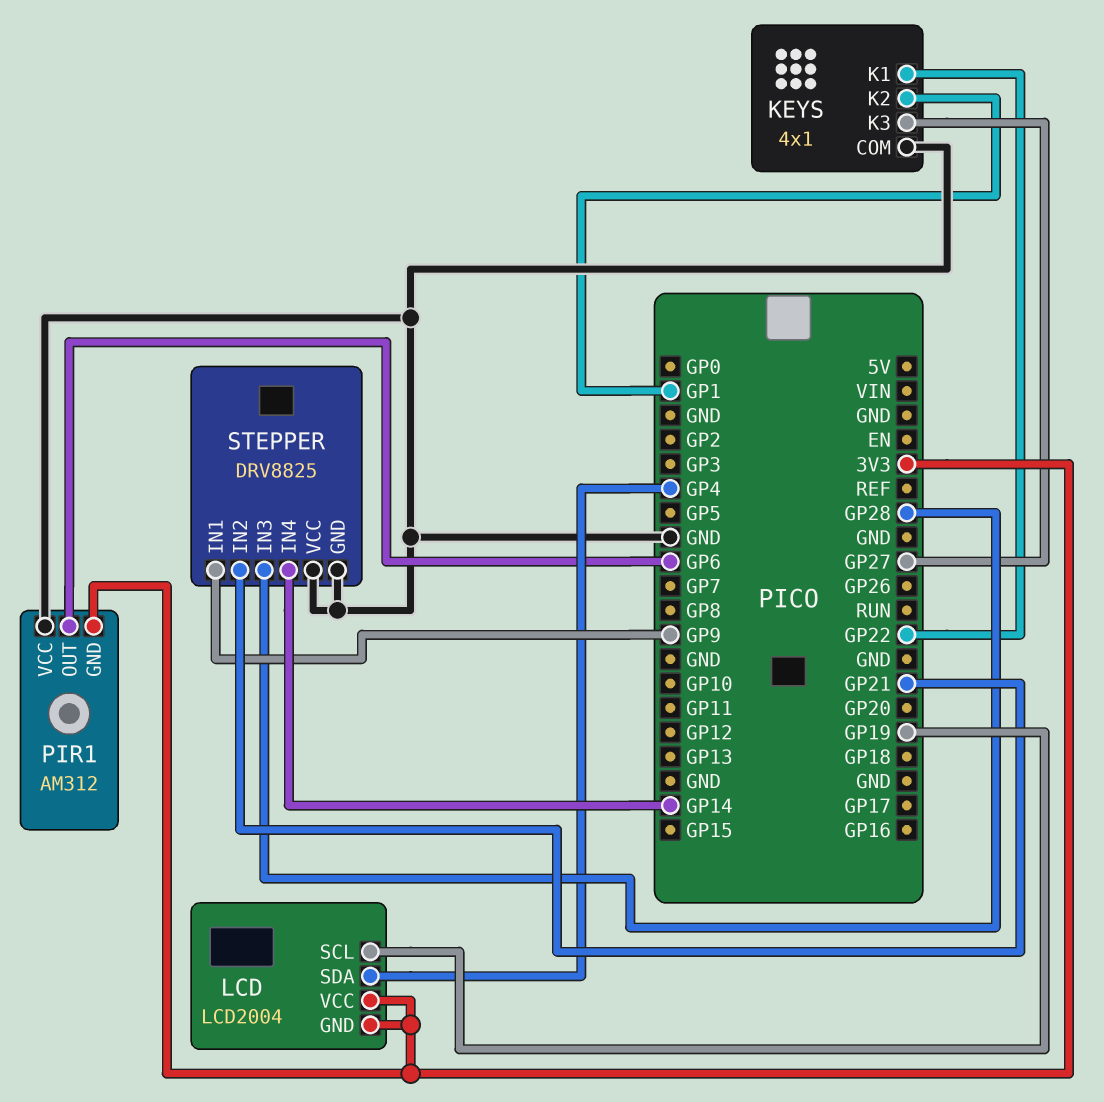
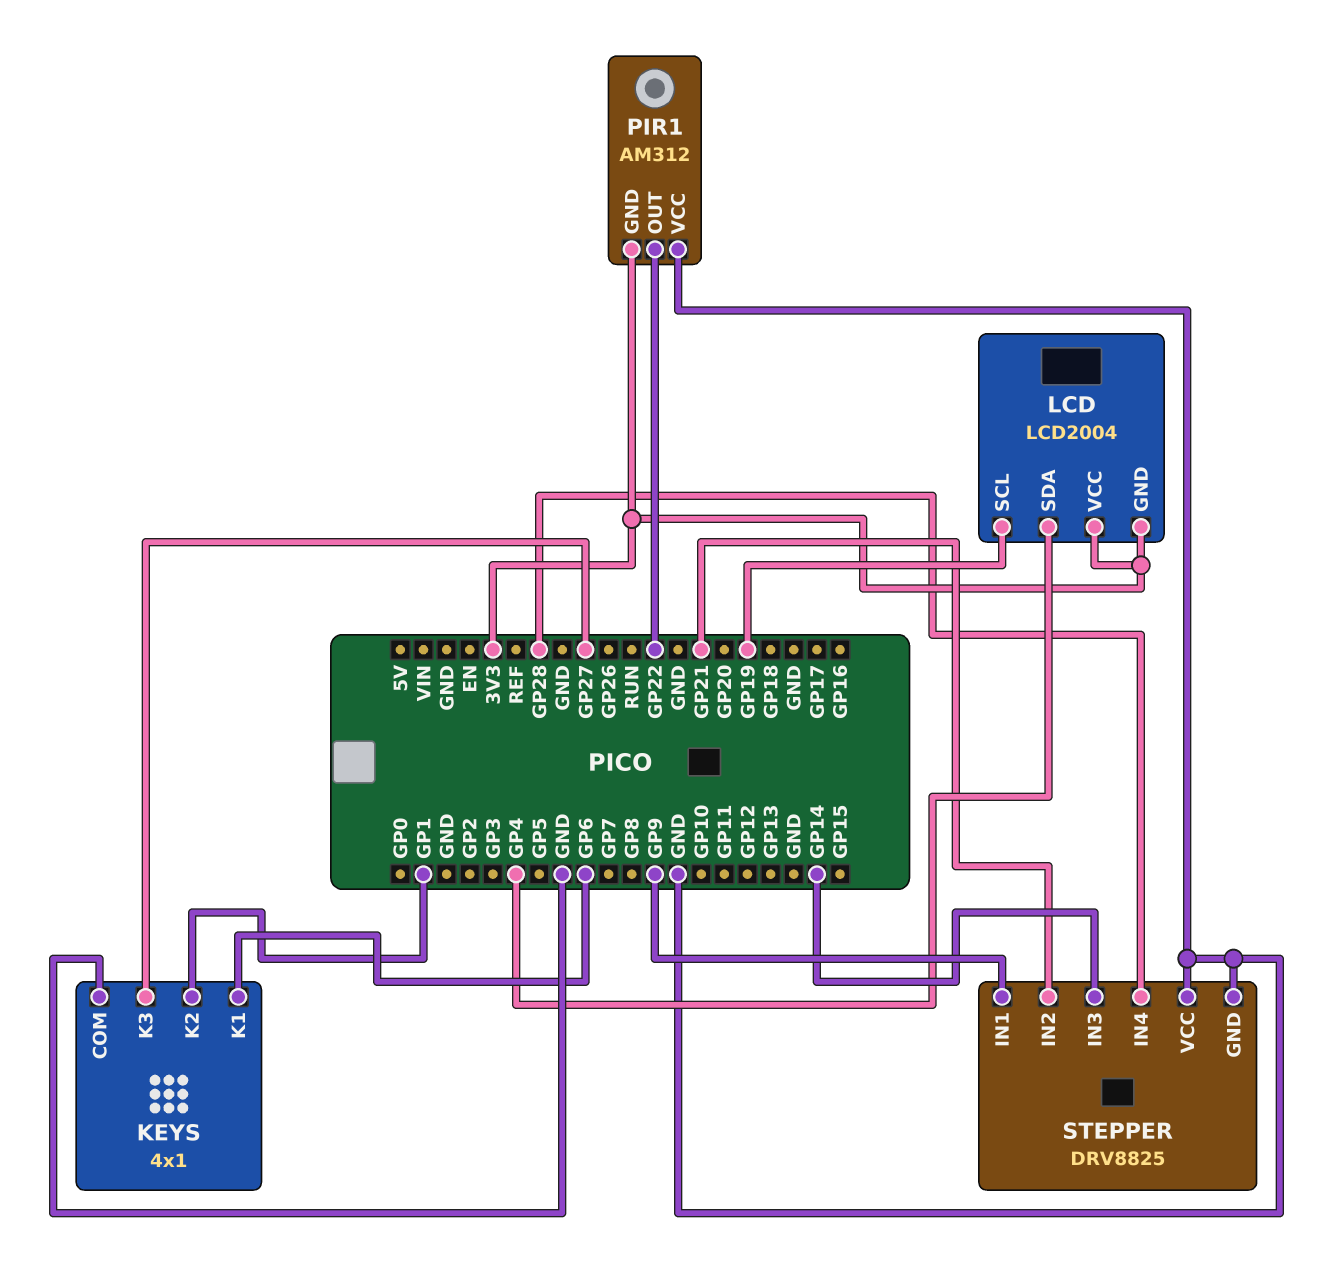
KEYS pin K1: GP22 -> GP6
PIR1 pin OUT: GP6 -> GP22
STEPPER pin IN3: GP28 -> GP14
STEPPER pin IN4: GP14 -> GP28

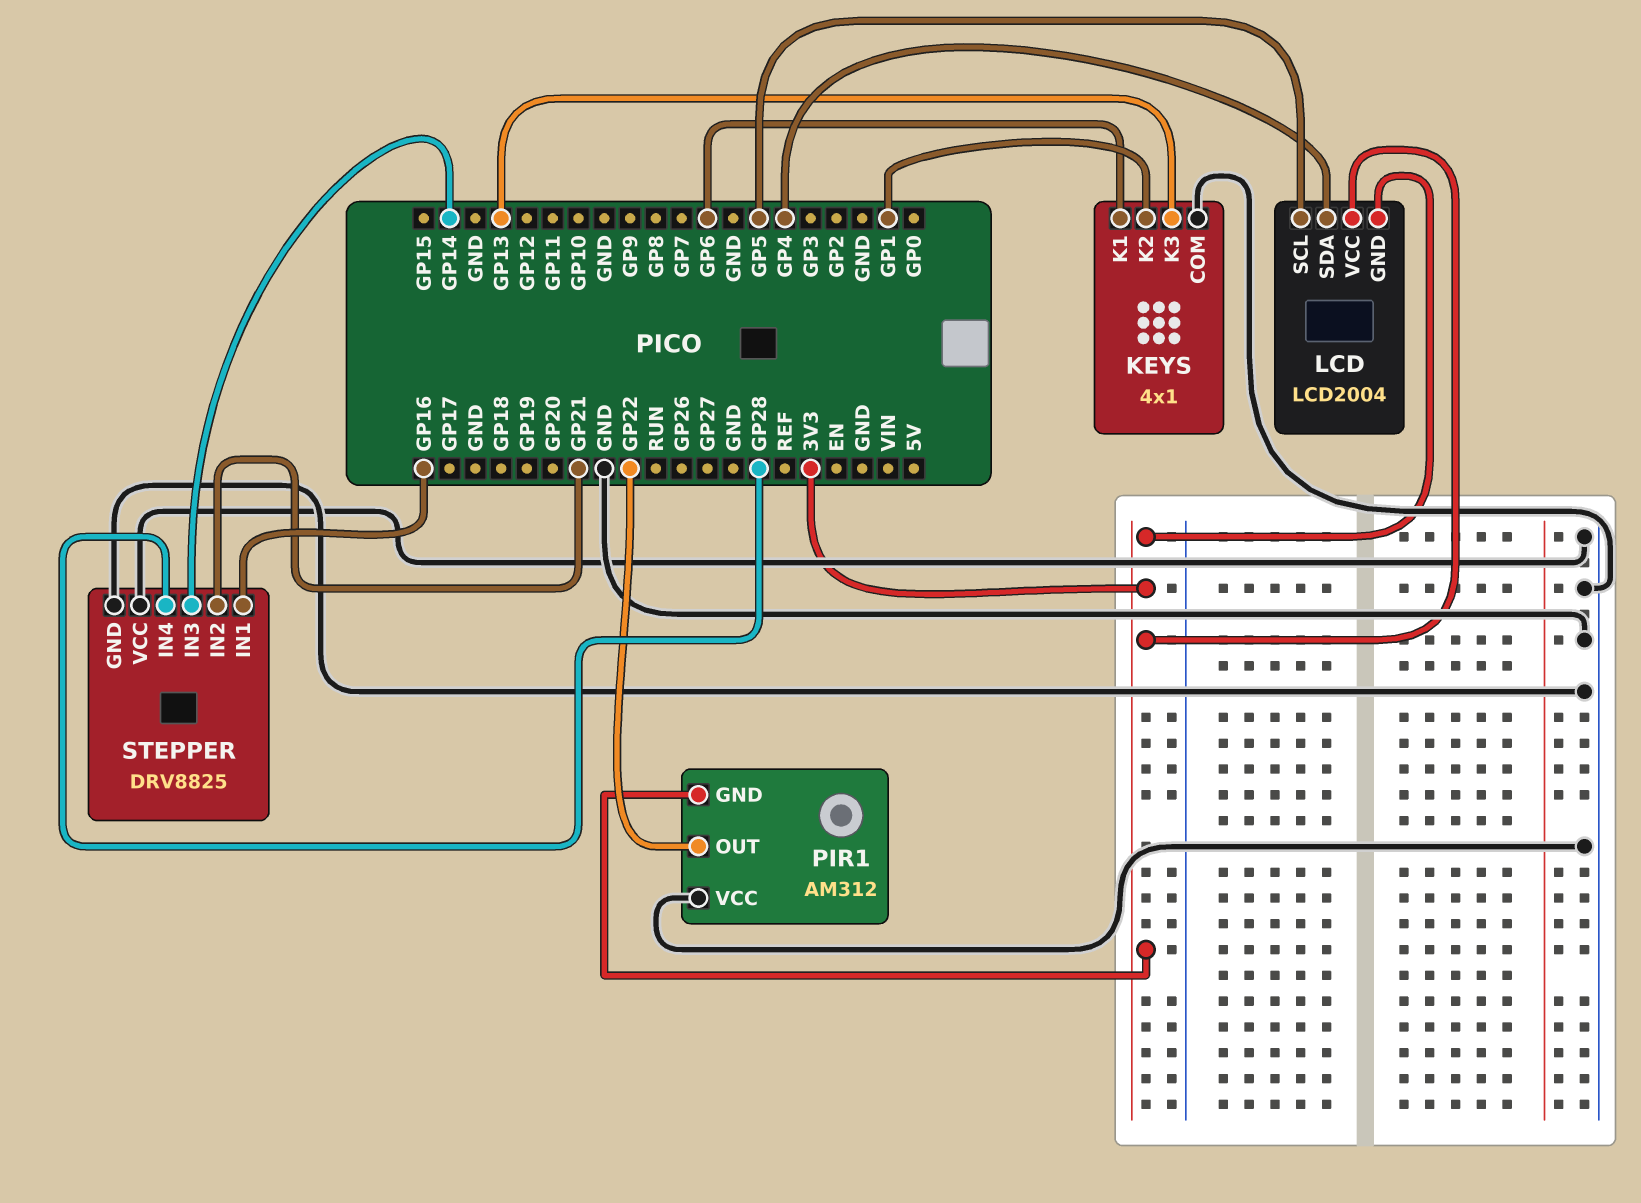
KEYS pin K3: GP27 -> GP13
LCD pin SCL: GP19 -> GP5
STEPPER pin IN1: GP9 -> GP16

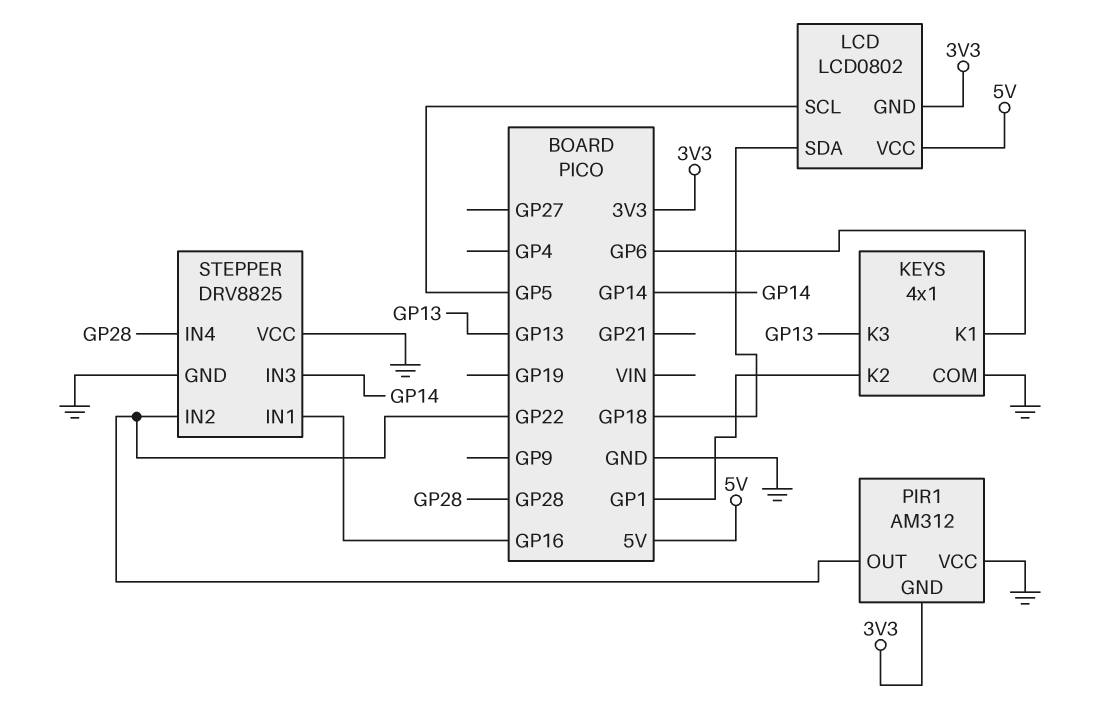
LCD: LCD2004 -> LCD0802
LCD pin SDA: GP4 -> GP18
LCD pin VCC: 3V3 -> 5V
STEPPER pin IN2: GP21 -> GP22

